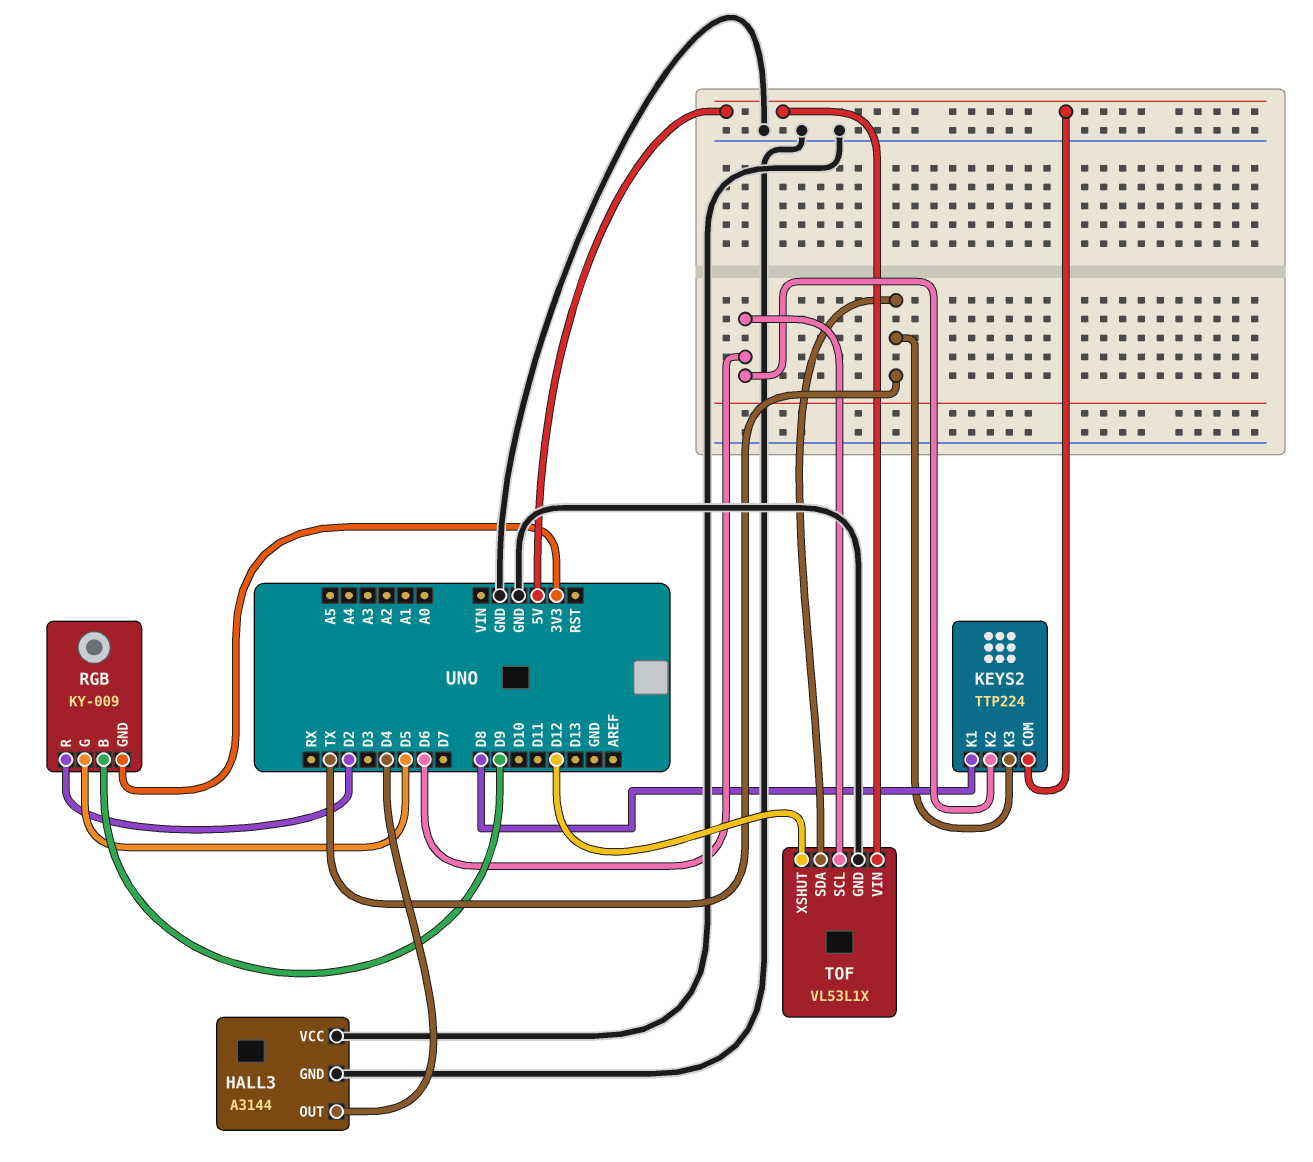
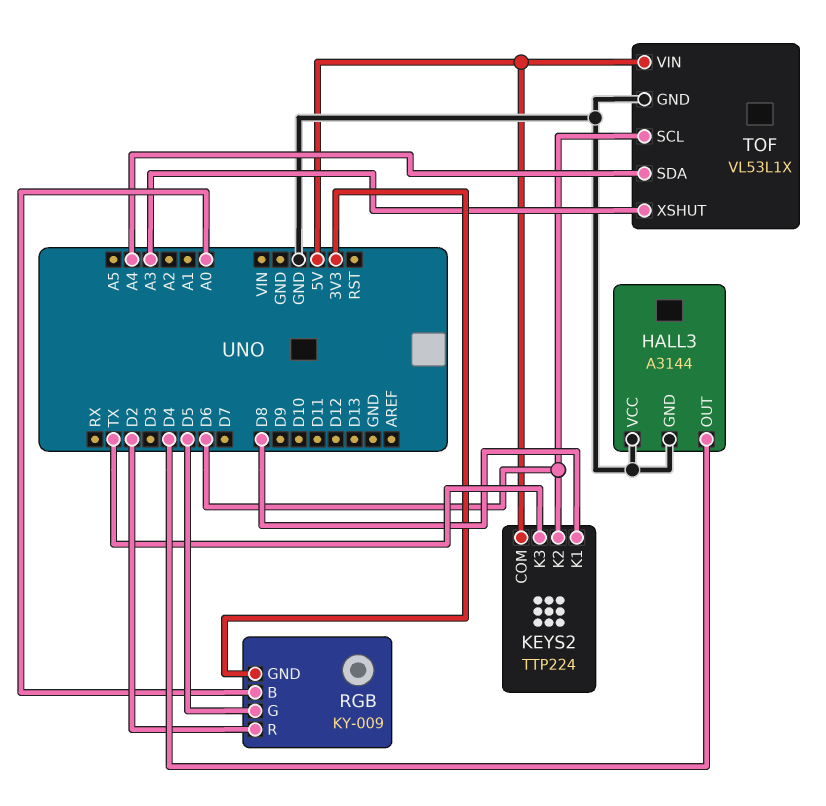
RGB pin B: D9 -> A0
TOF pin SDA: TX -> A4
TOF pin XSHUT: D12 -> A3

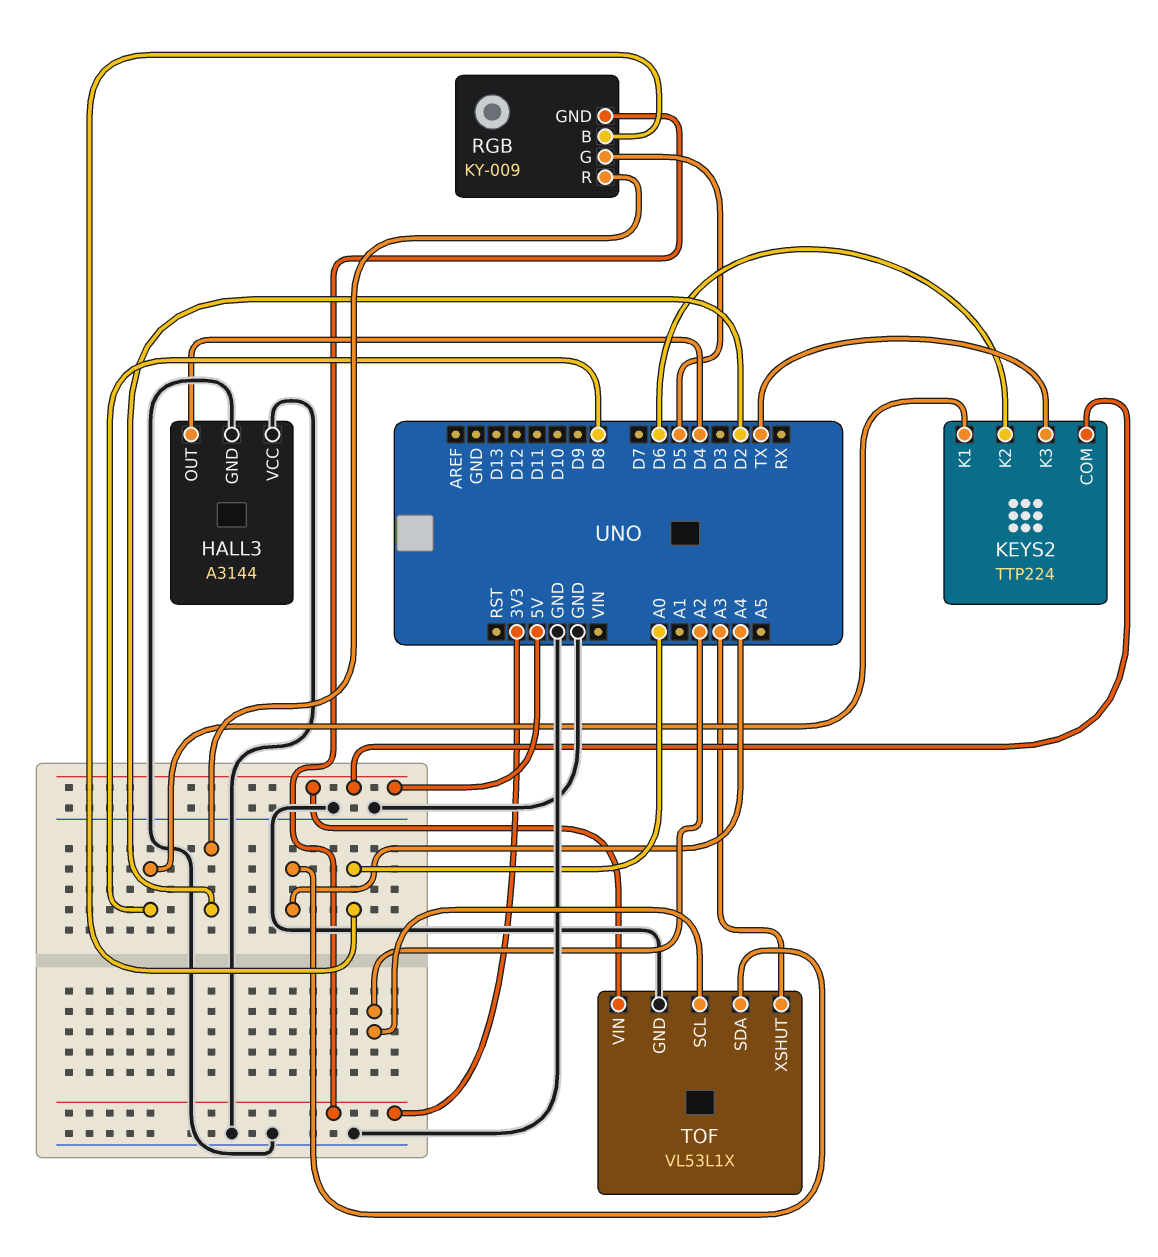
TOF pin SCL: D6 -> A2

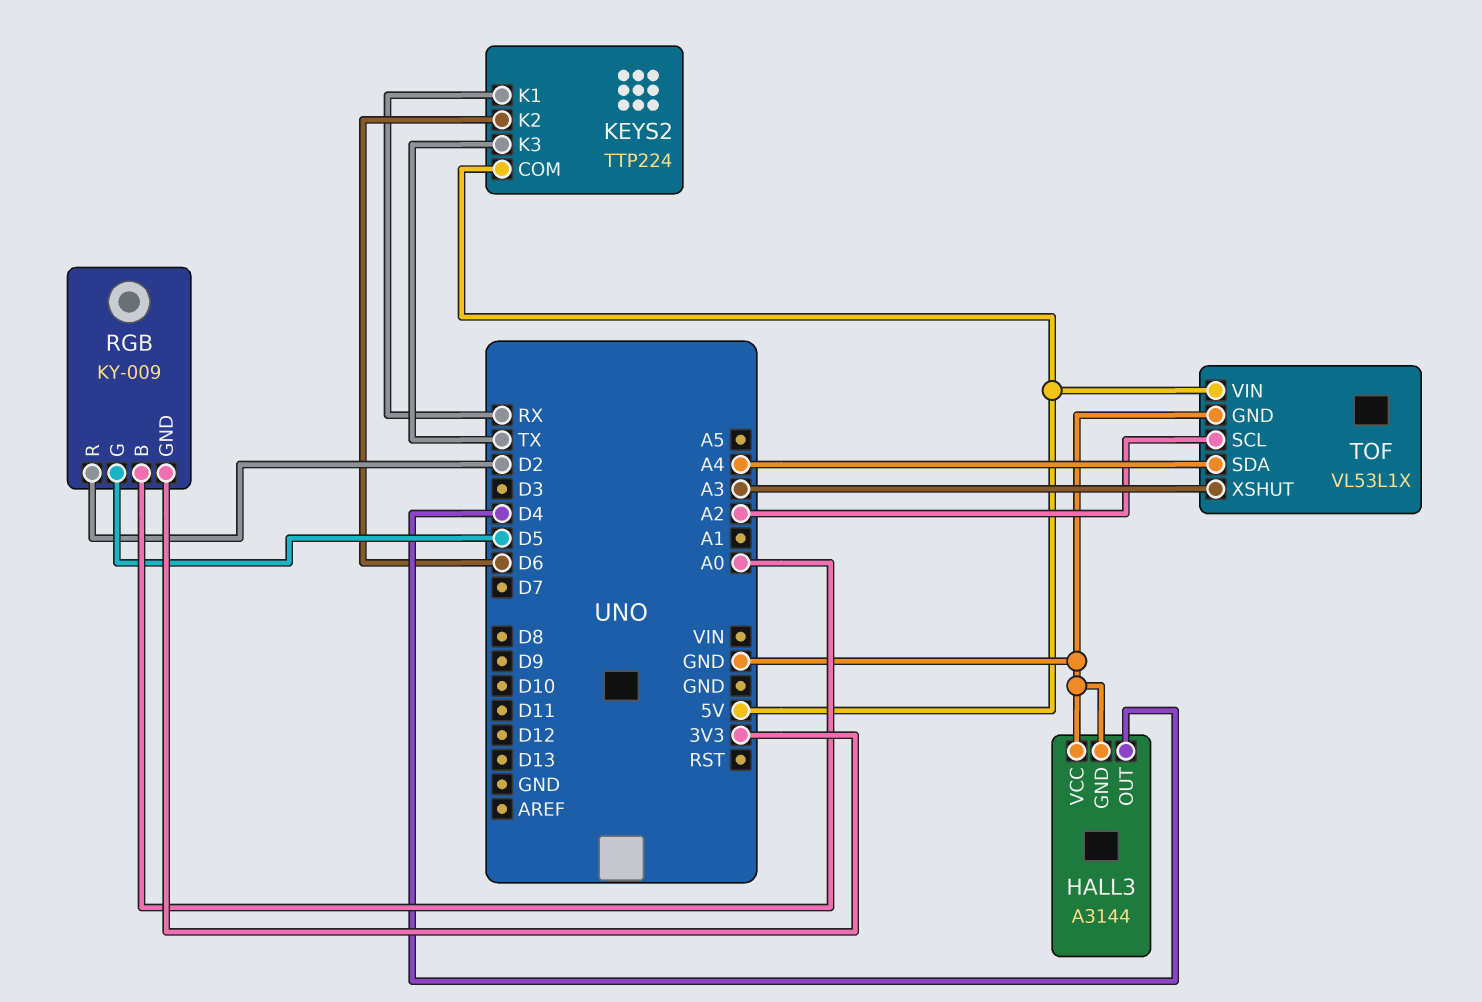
KEYS2 pin K1: D8 -> RX

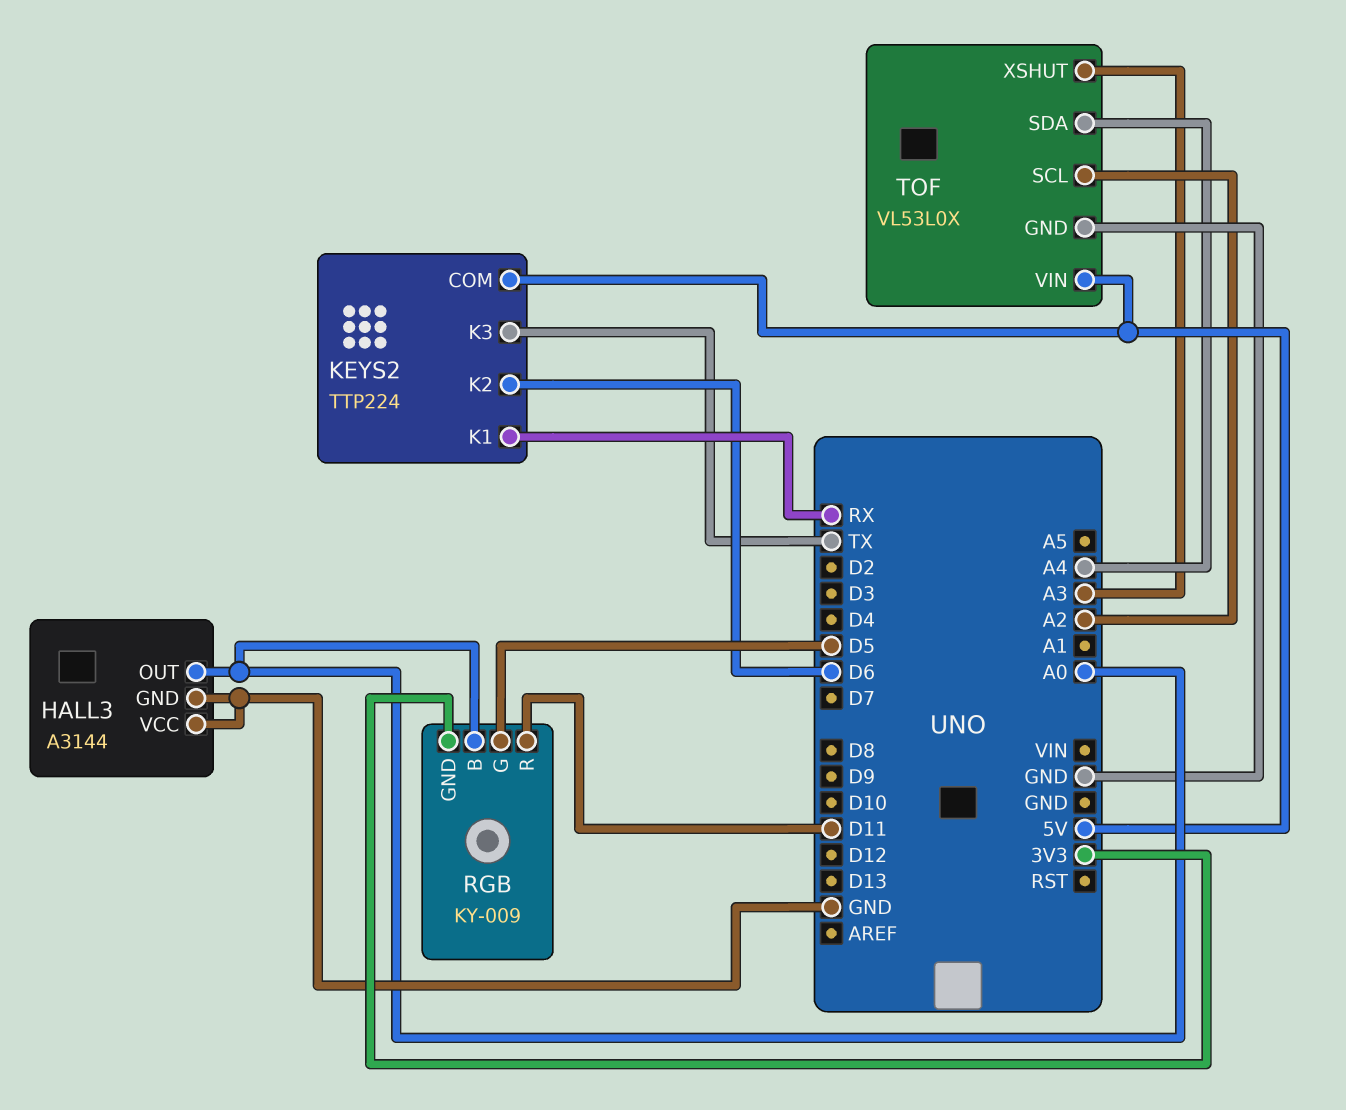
HALL3 pin OUT: D4 -> A0
RGB pin R: D2 -> D11
TOF: VL53L1X -> VL53L0X

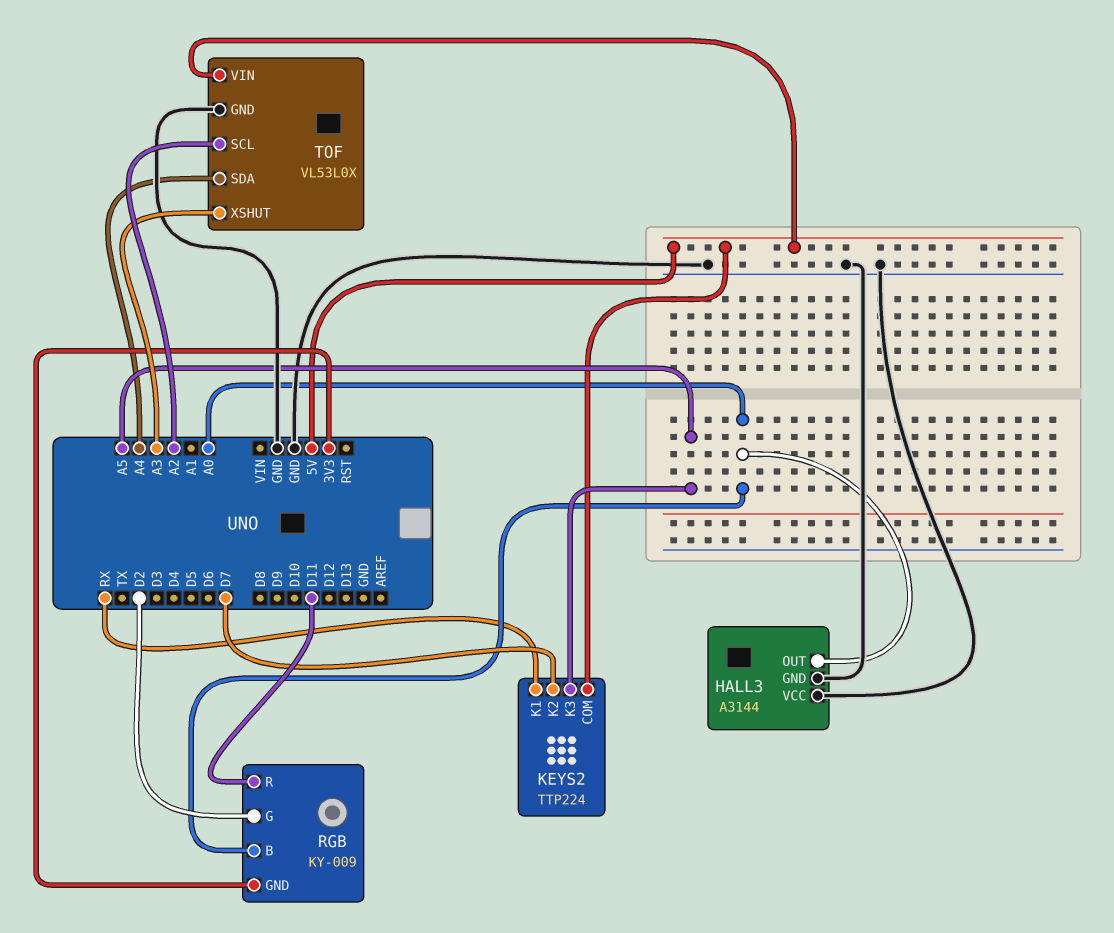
KEYS2 pin K2: D6 -> D7
KEYS2 pin K3: TX -> A5
RGB pin G: D5 -> D2

